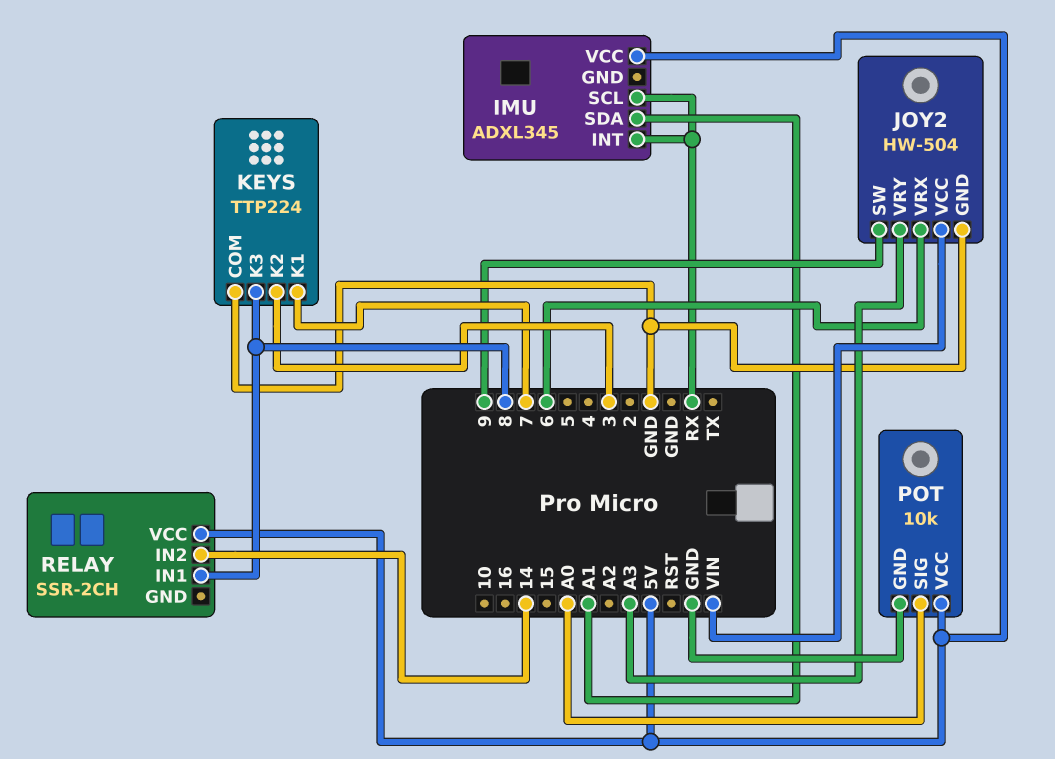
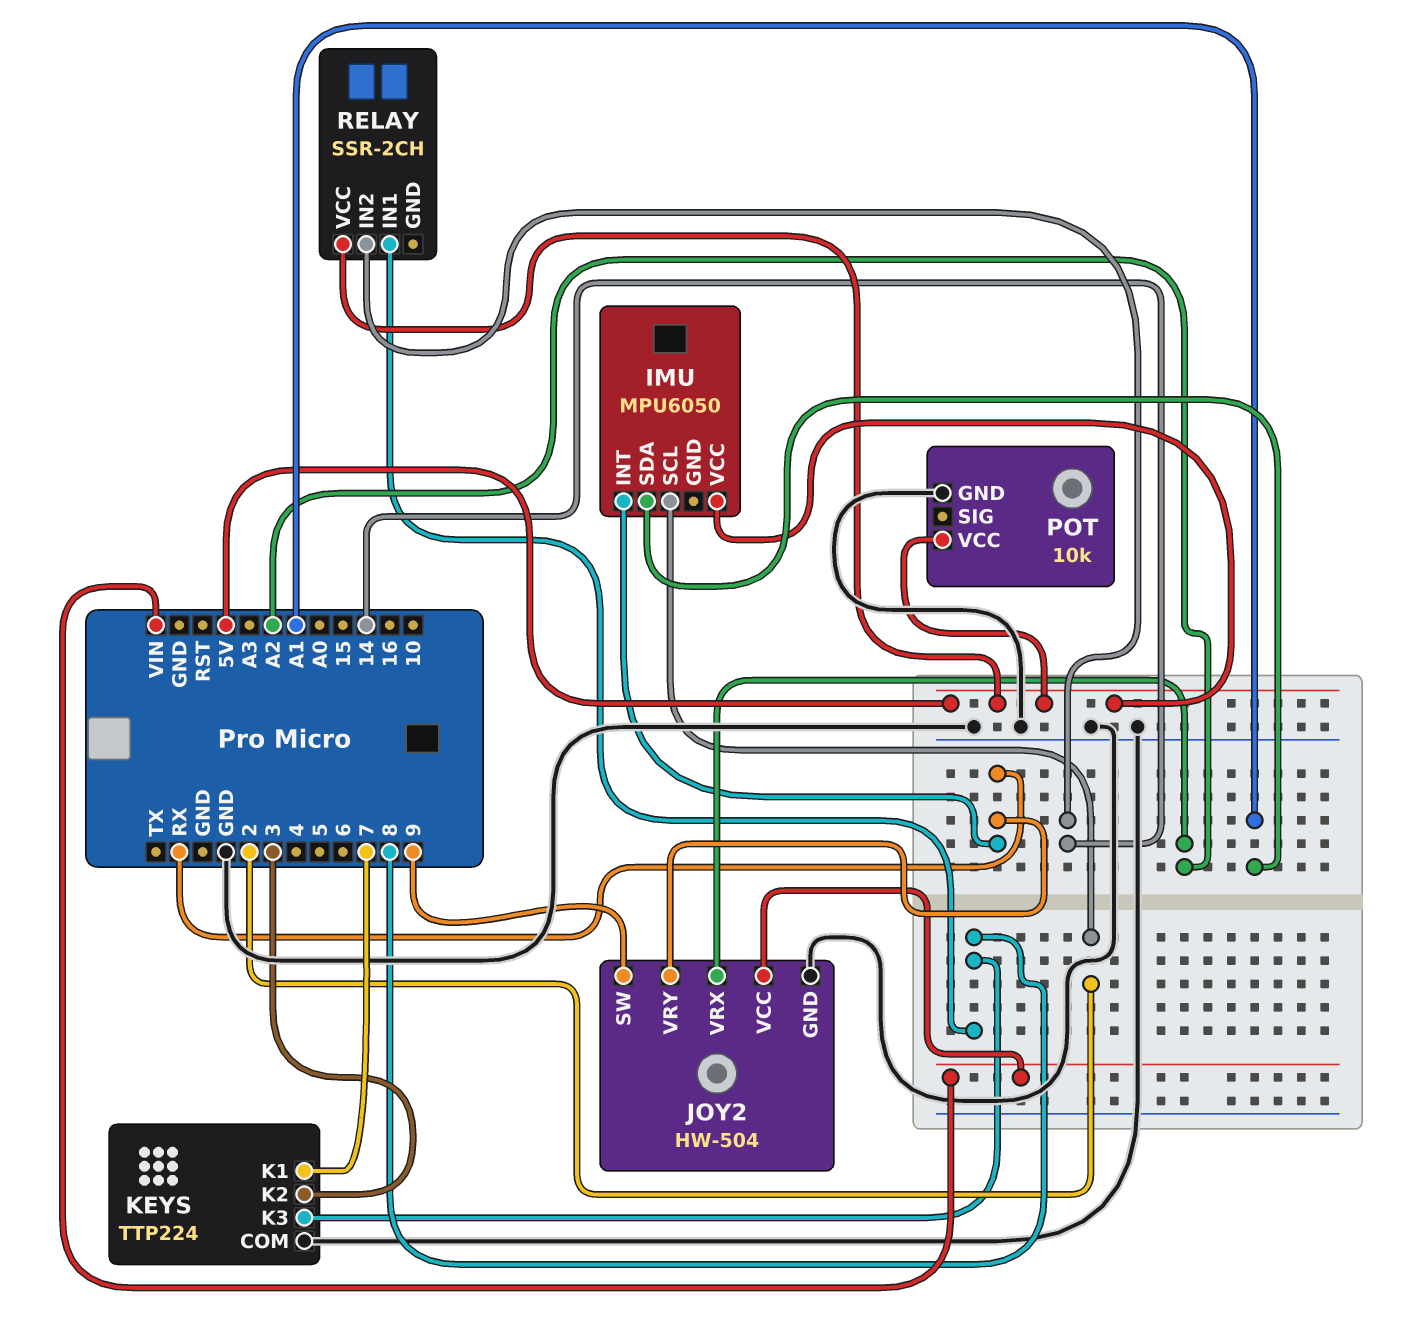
IMU: ADXL345 -> MPU6050
IMU pin SCL: RX -> 2
JOY2 pin VRX: 6 -> A2
JOY2 pin VRY: A3 -> RX
POT pin SIG: A0 -> none

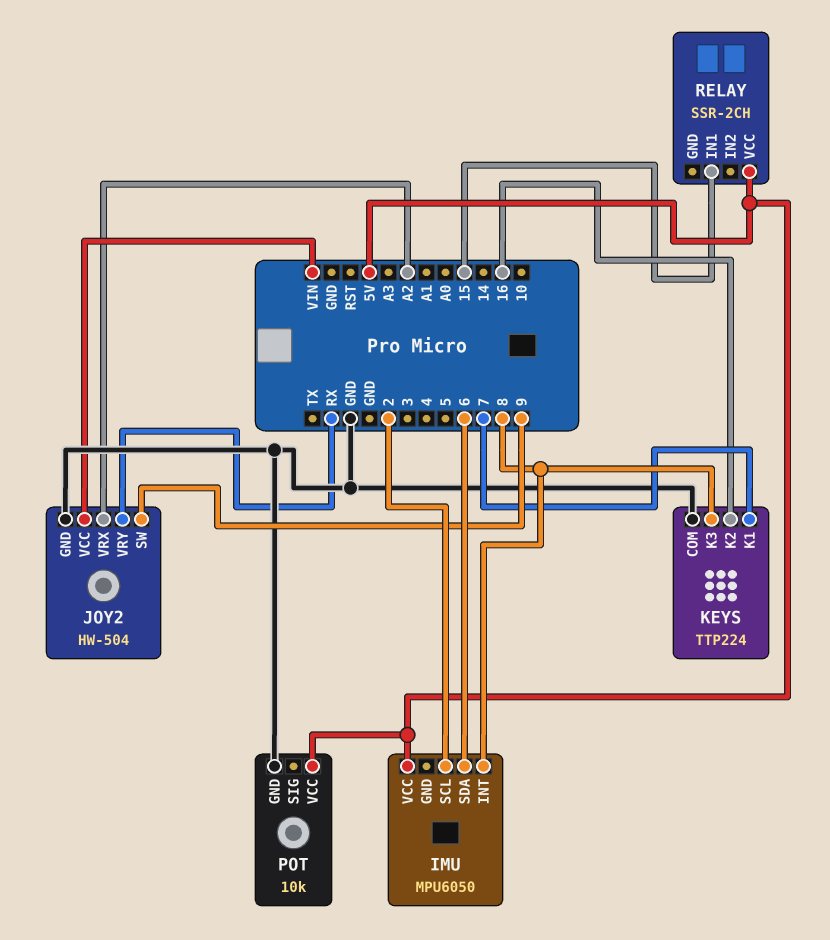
IMU pin INT: RX -> 8
IMU pin SDA: A1 -> 6
KEYS pin K2: 3 -> 16
RELAY pin IN1: 8 -> 15
RELAY pin IN2: 14 -> none

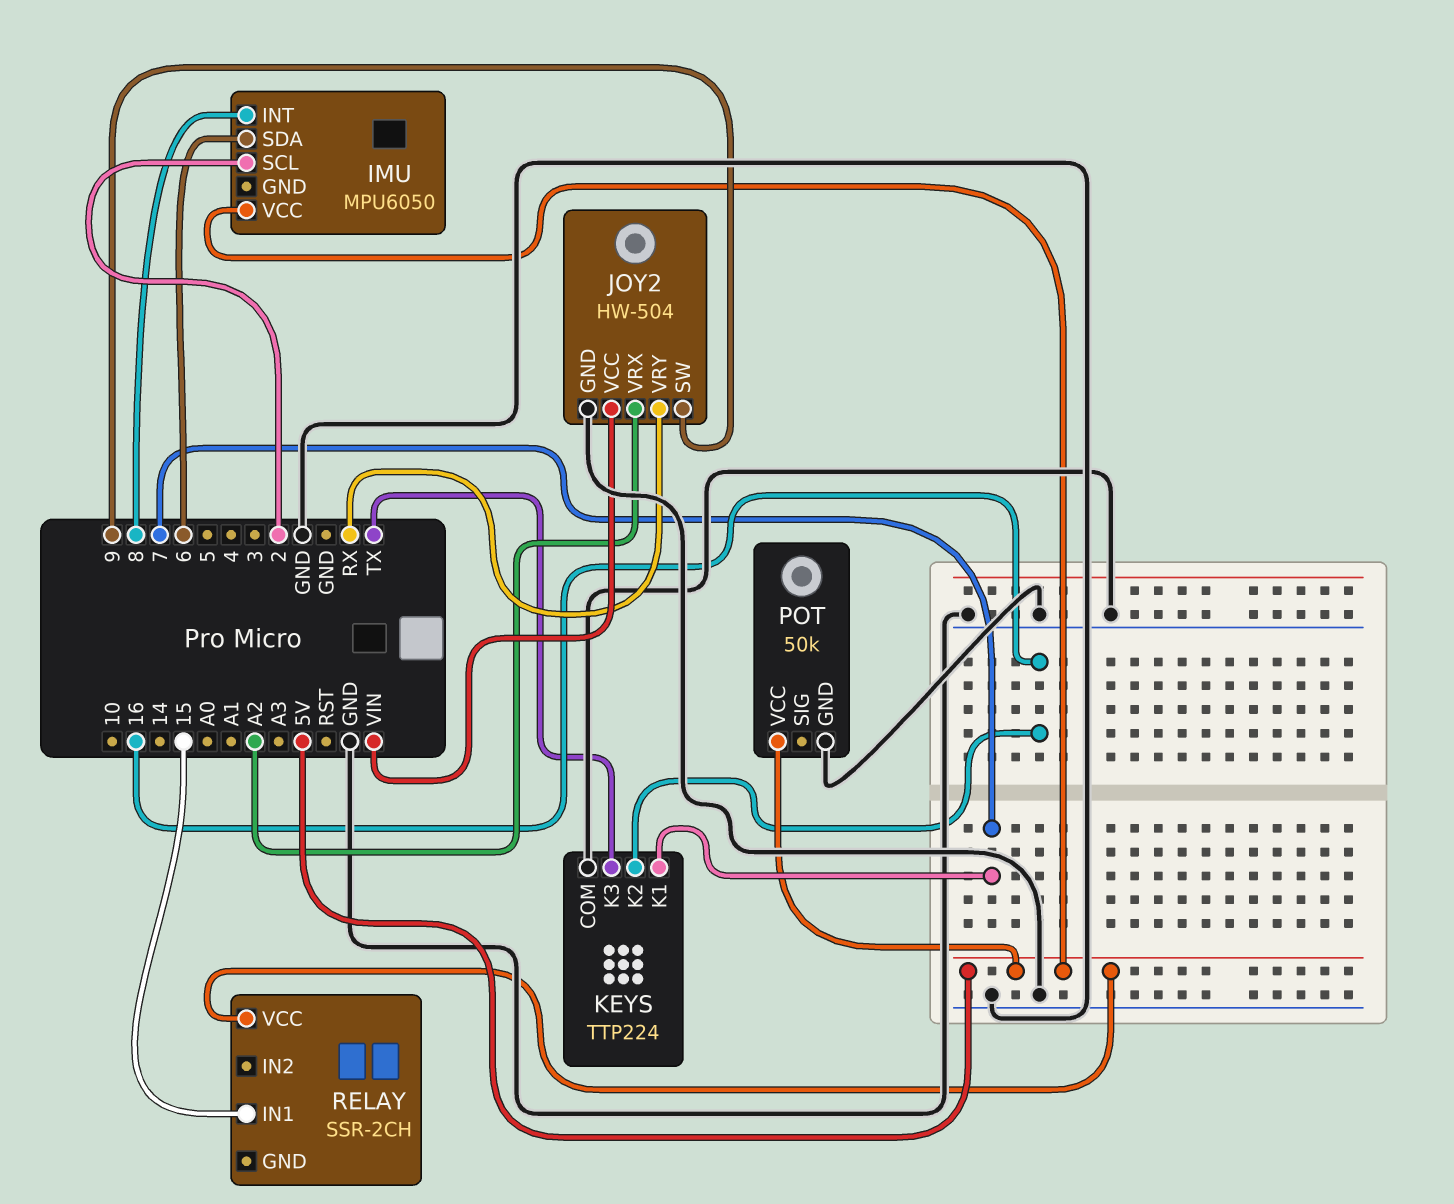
KEYS pin K3: 8 -> TX
POT: 10k -> 50k

